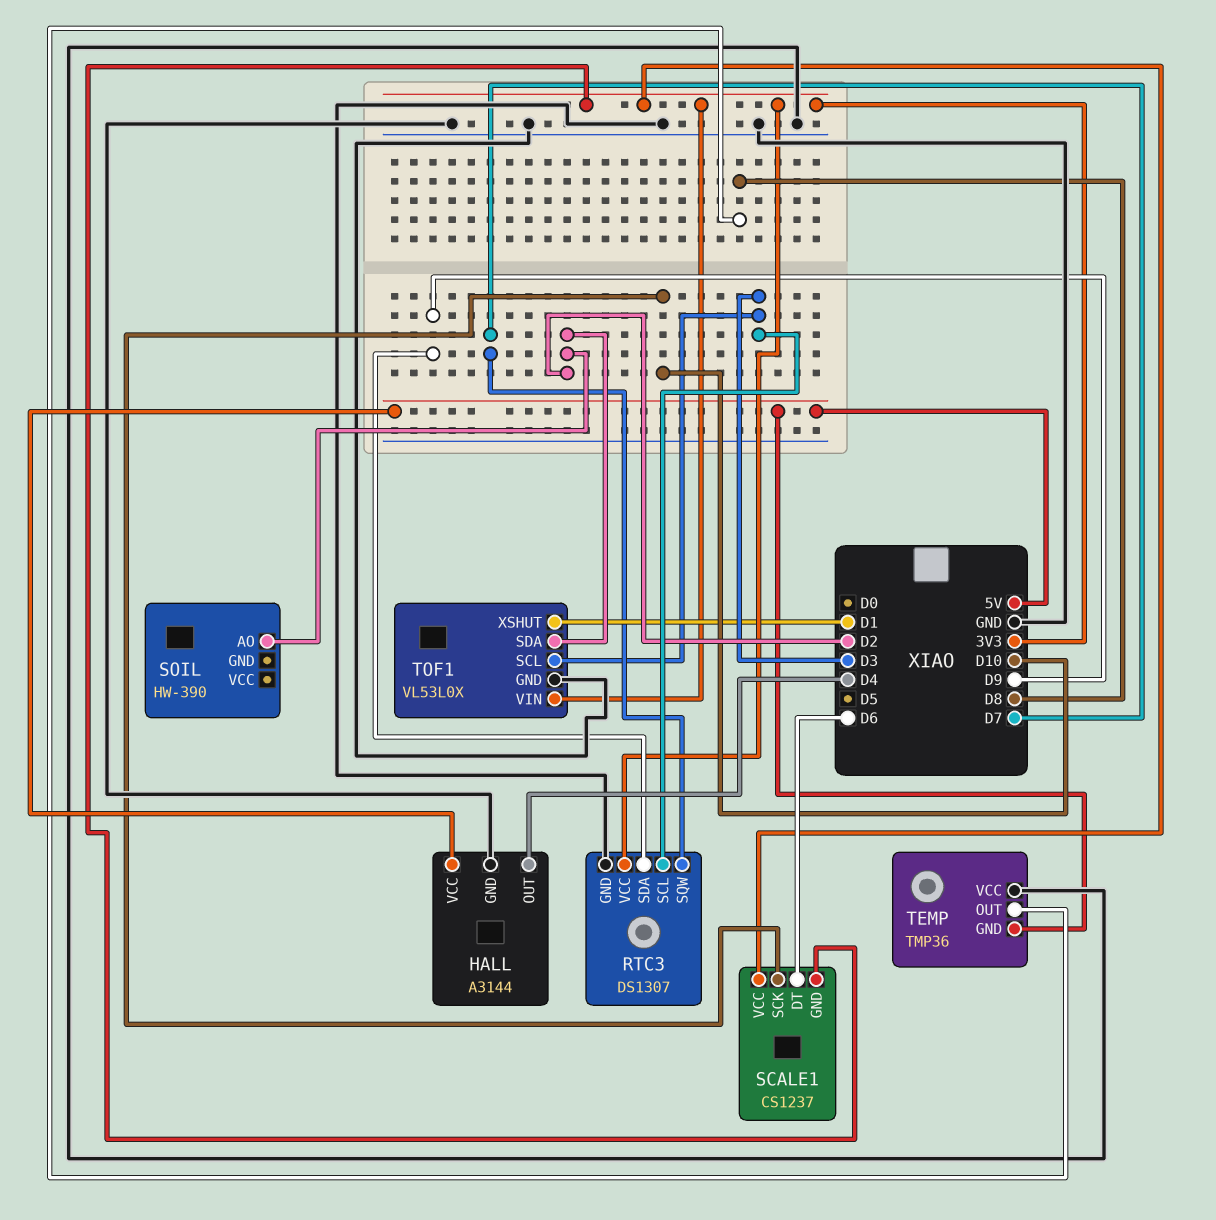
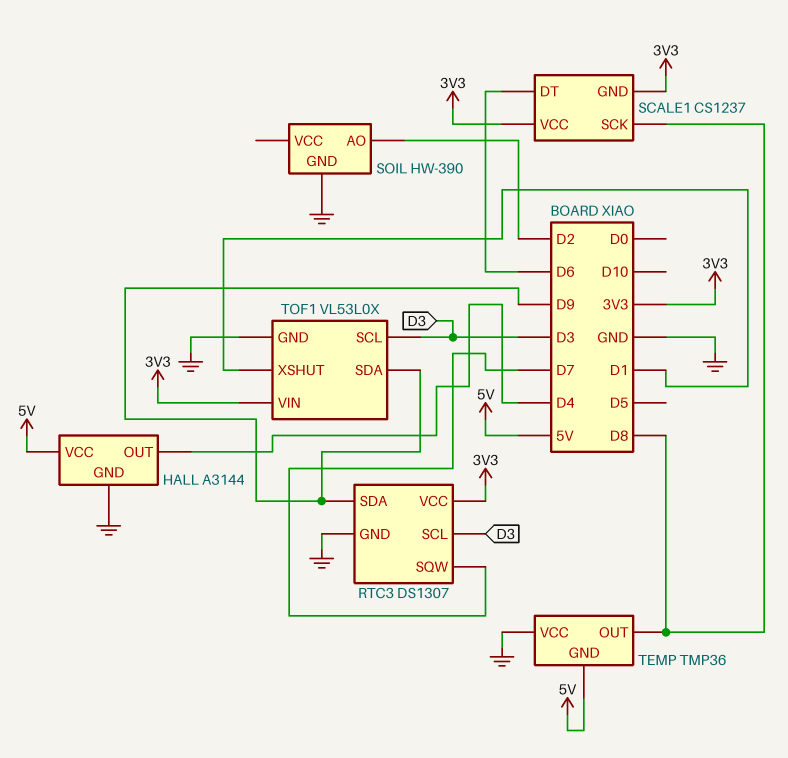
SCALE1 pin SCK: D10 -> D8
SOIL pin GND: none -> GND
TOF1 pin SDA: D2 -> D9

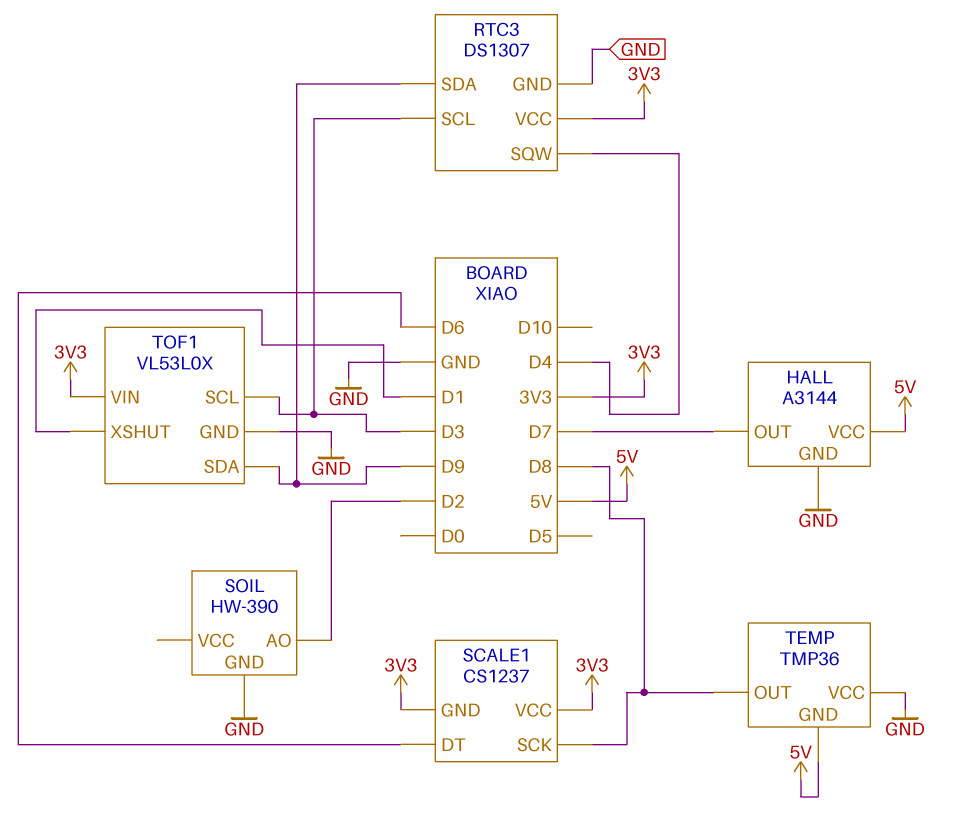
HALL pin OUT: D4 -> D7
RTC3 pin SQW: D7 -> D4

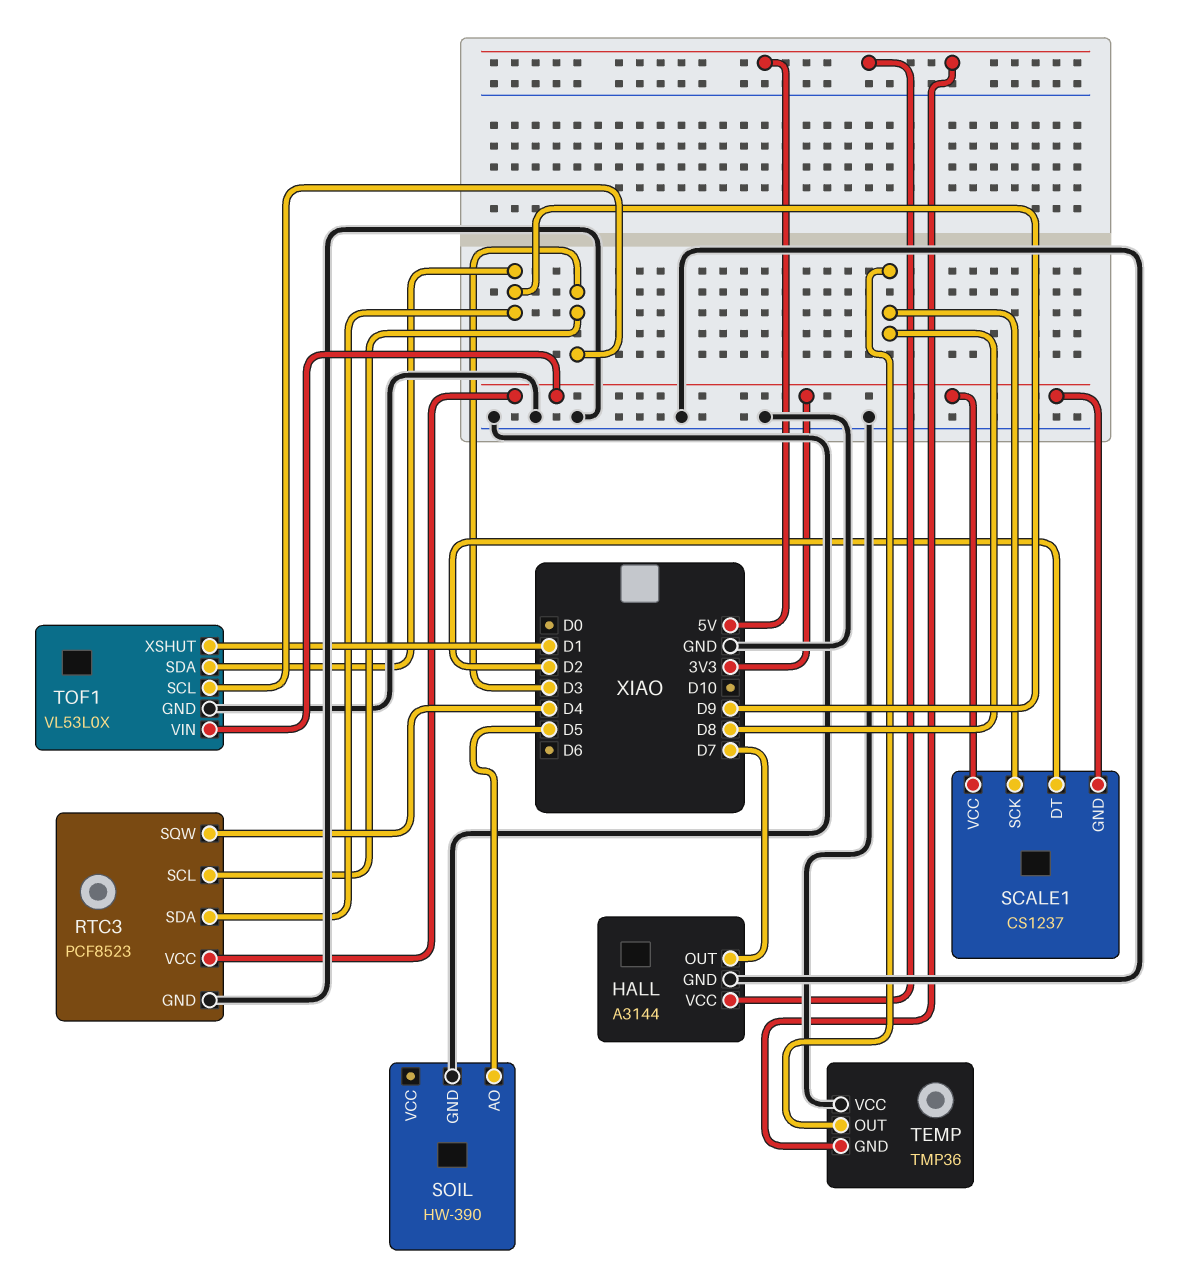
RTC3: DS1307 -> PCF8523
SCALE1 pin DT: D6 -> D2
SOIL pin AO: D2 -> D5

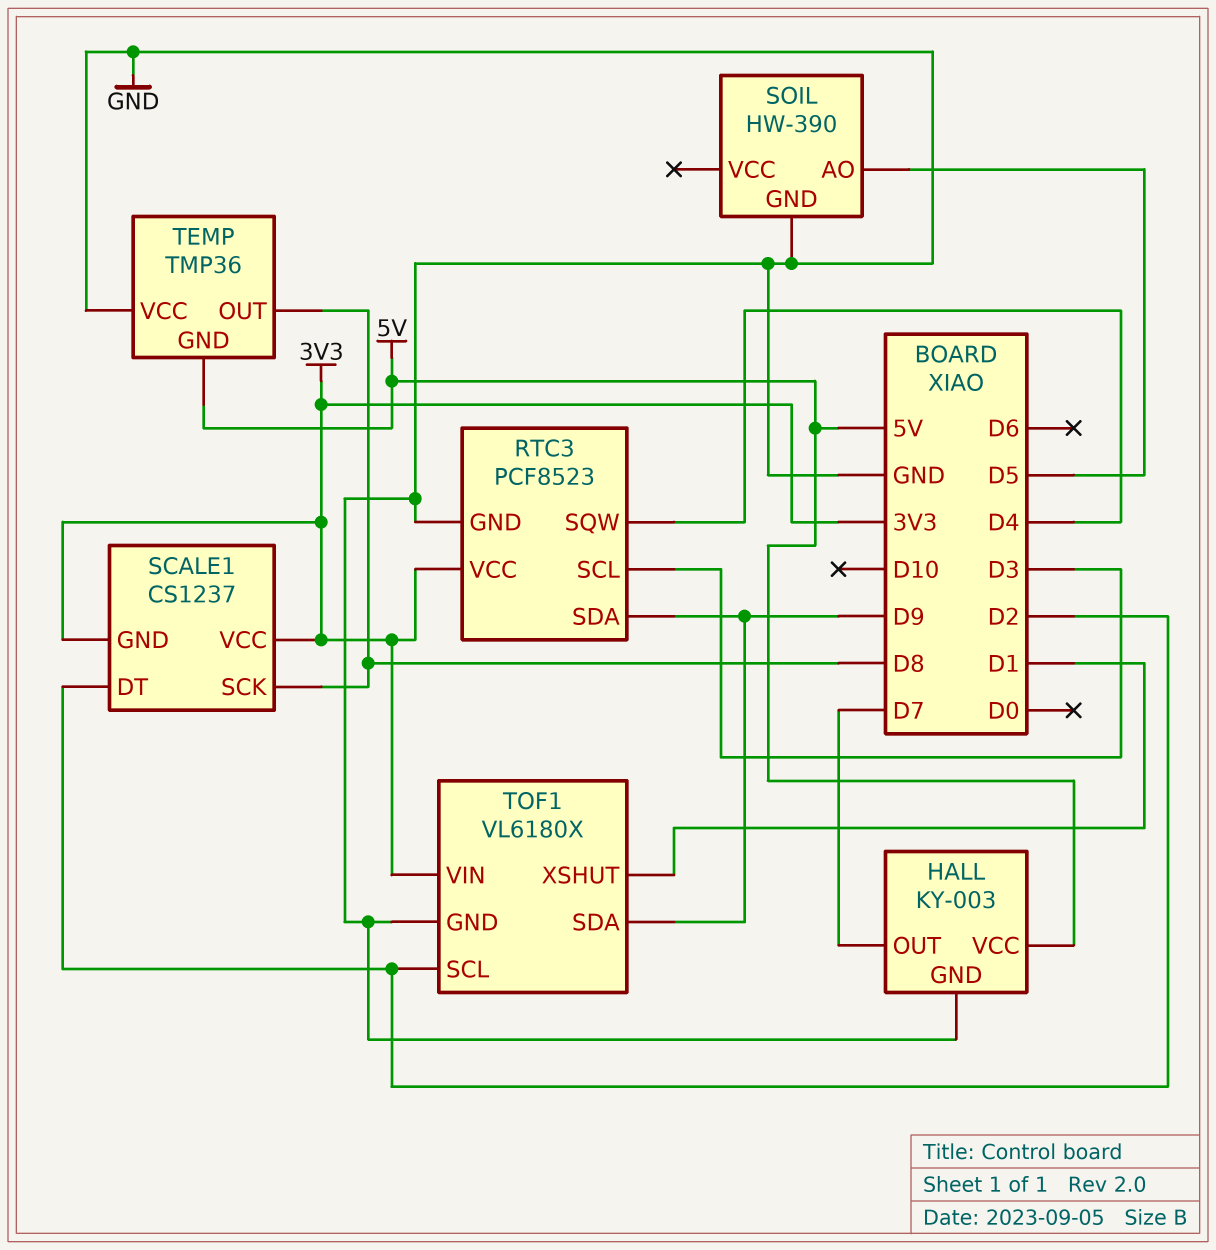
HALL: A3144 -> KY-003
TOF1: VL53L0X -> VL6180X
TOF1 pin SCL: D3 -> D2

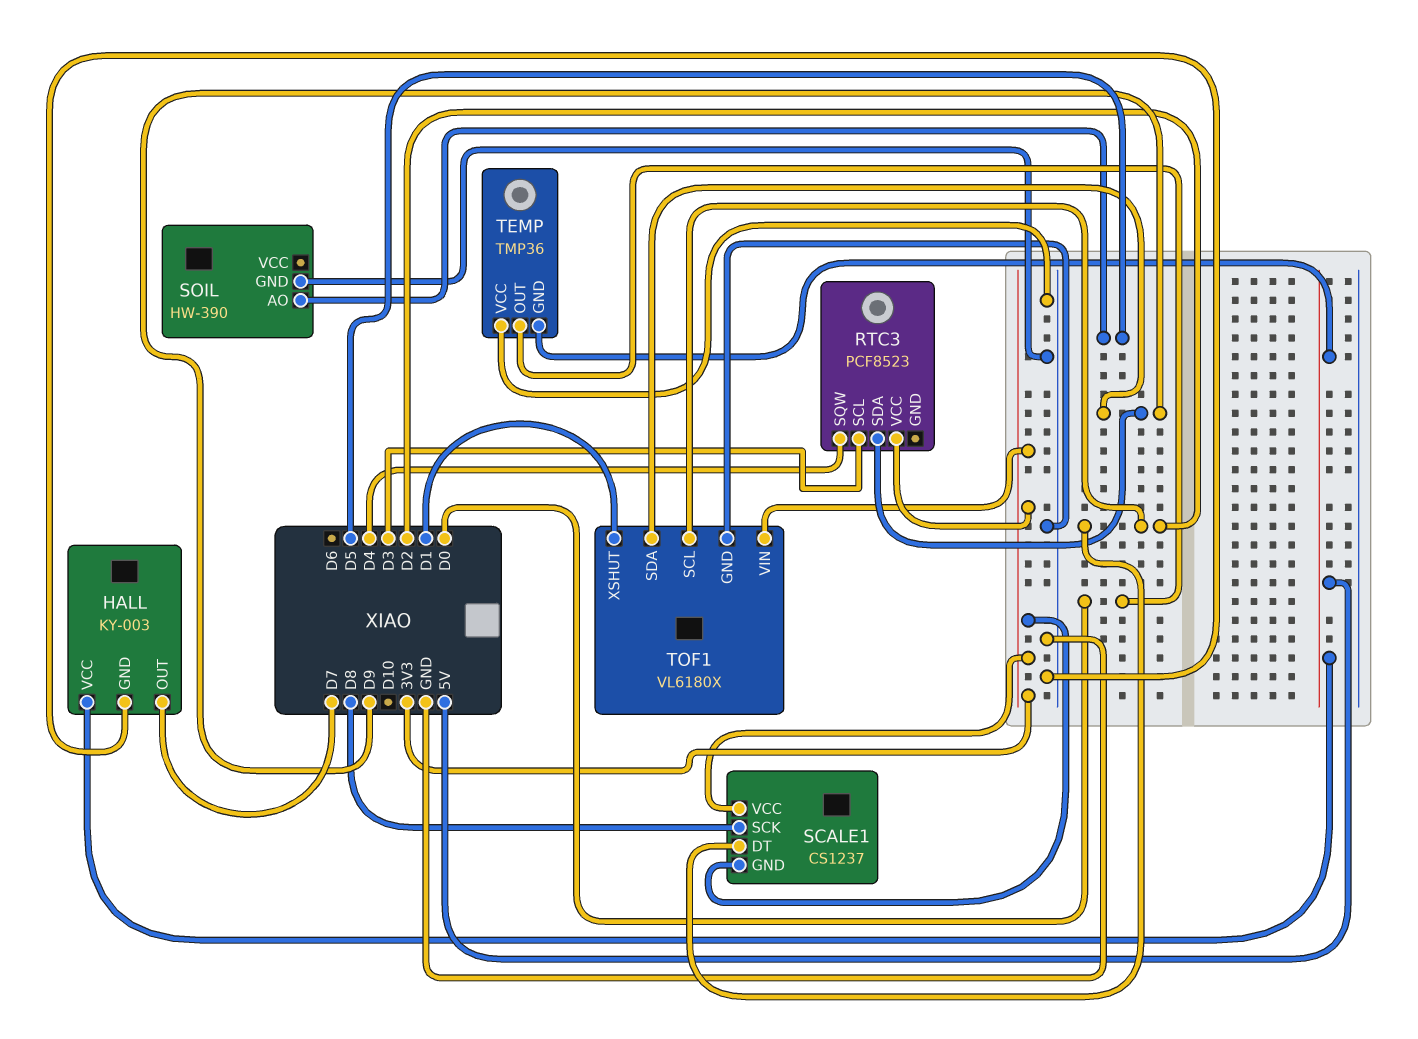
RTC3 pin GND: GND -> none
TEMP pin OUT: D8 -> D0

